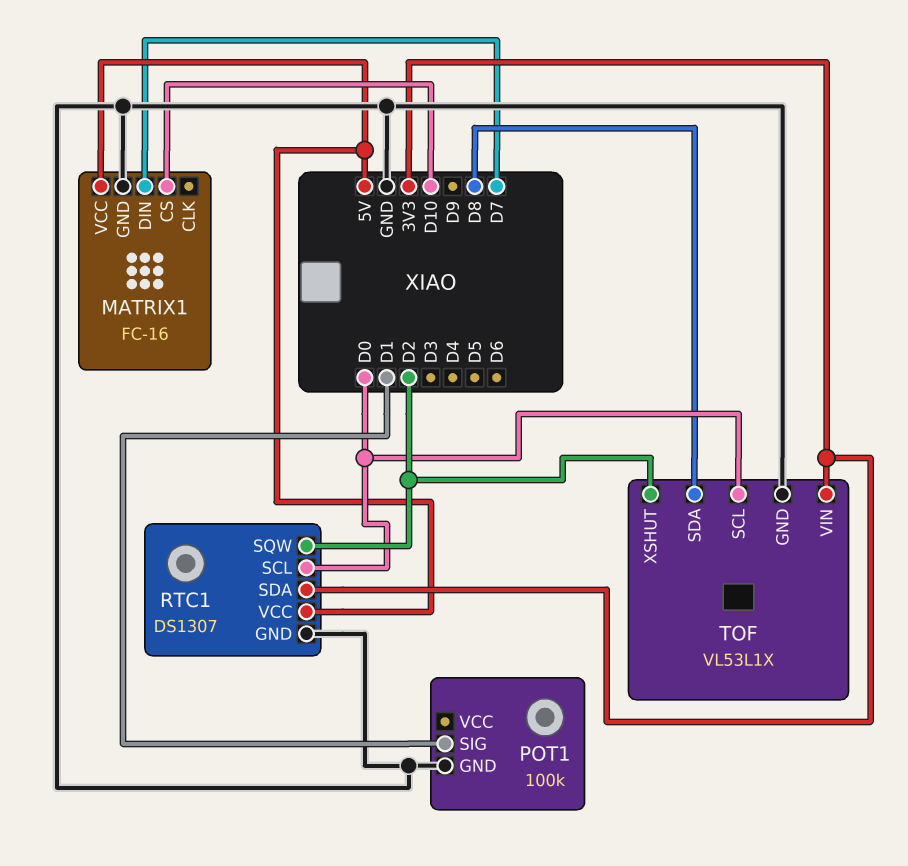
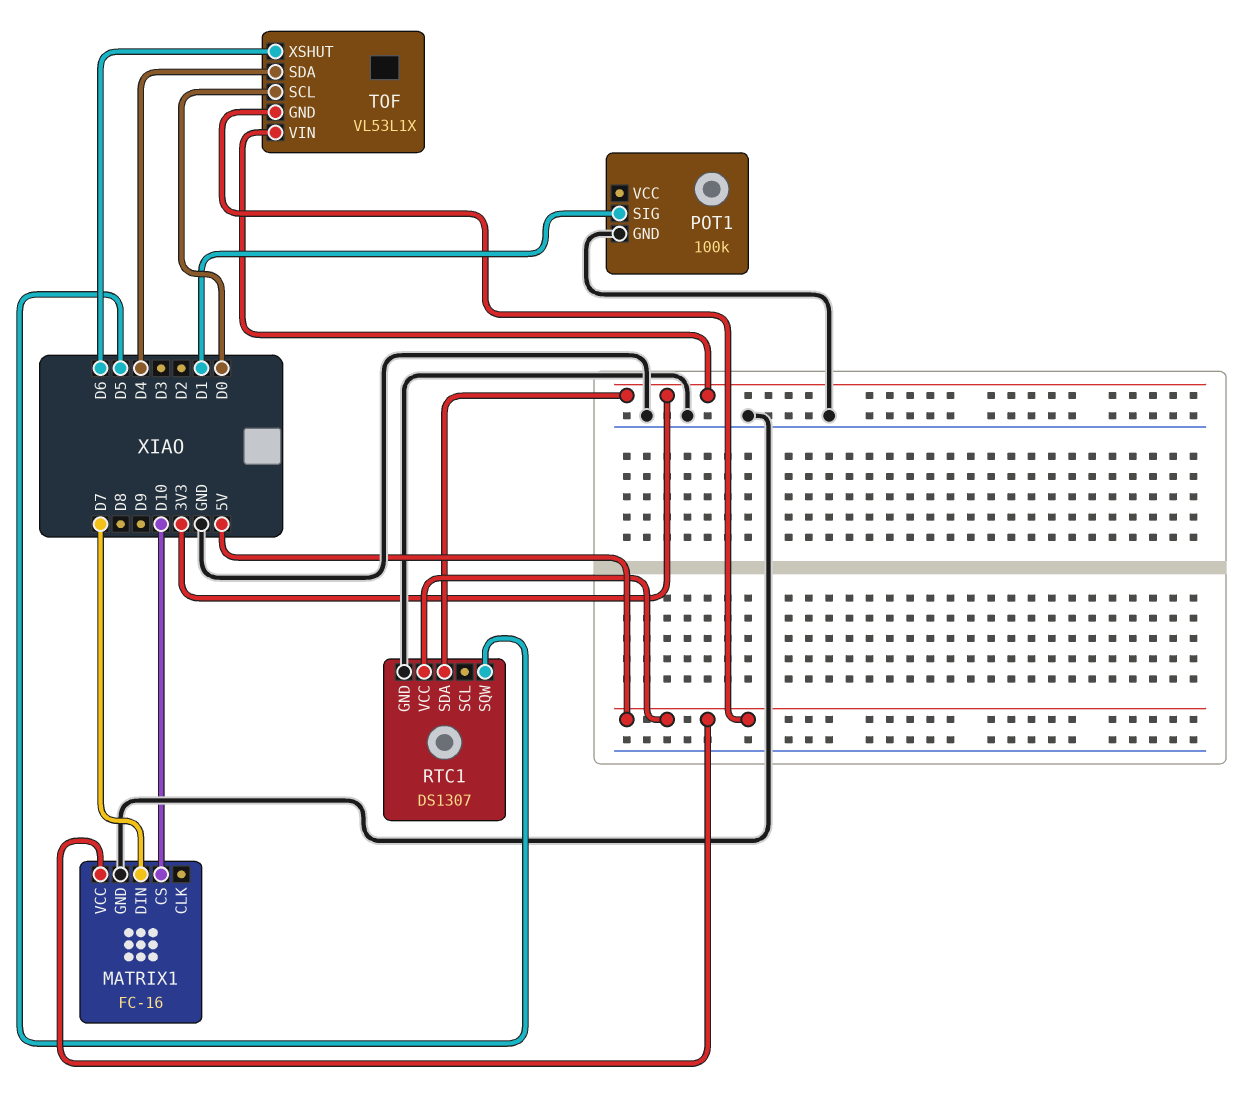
RTC1 pin SCL: D0 -> none
RTC1 pin SQW: D2 -> D5
TOF pin GND: GND -> 5V
TOF pin SDA: D8 -> D4
TOF pin XSHUT: D2 -> D6

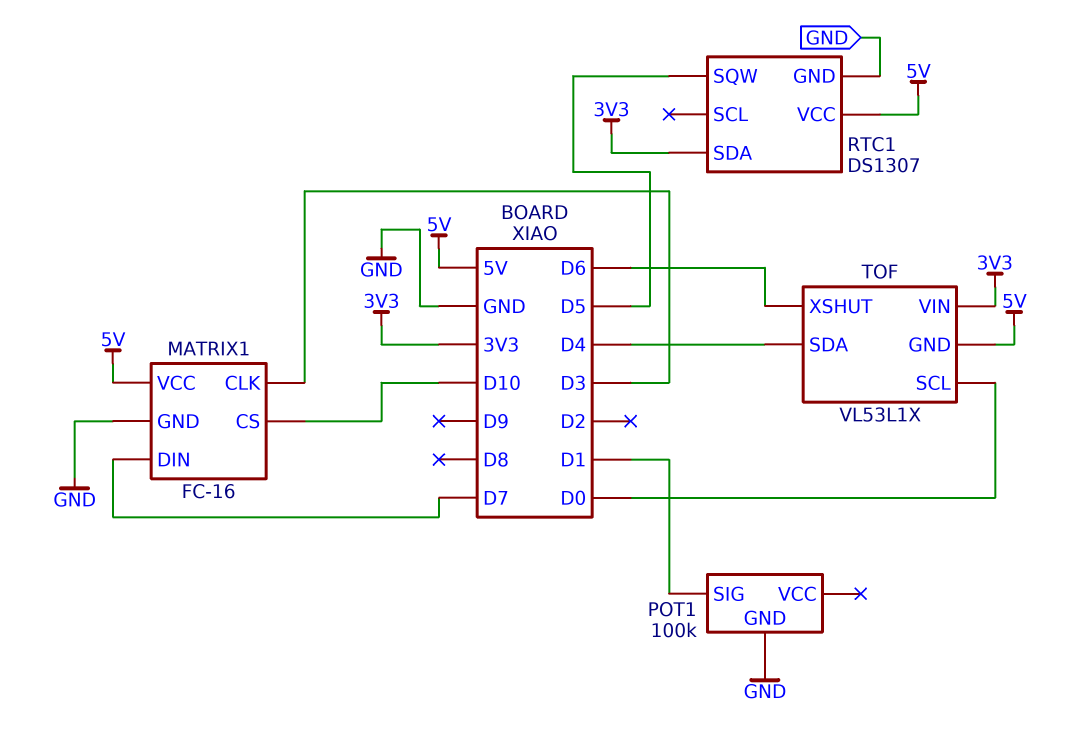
MATRIX1 pin CLK: none -> D3

